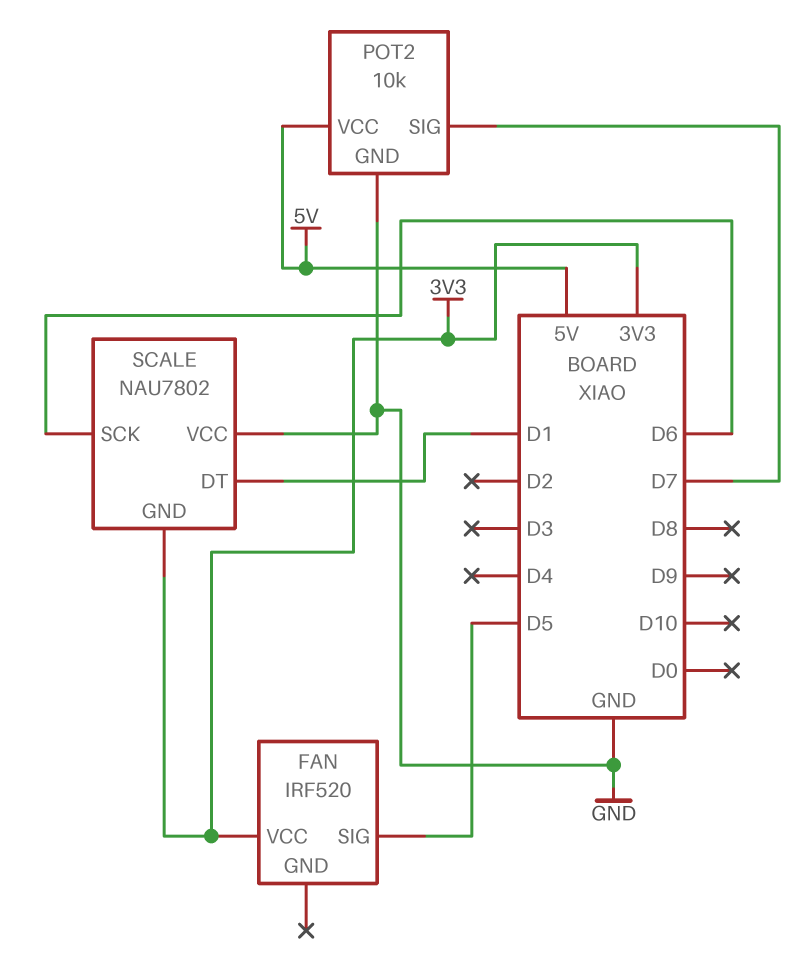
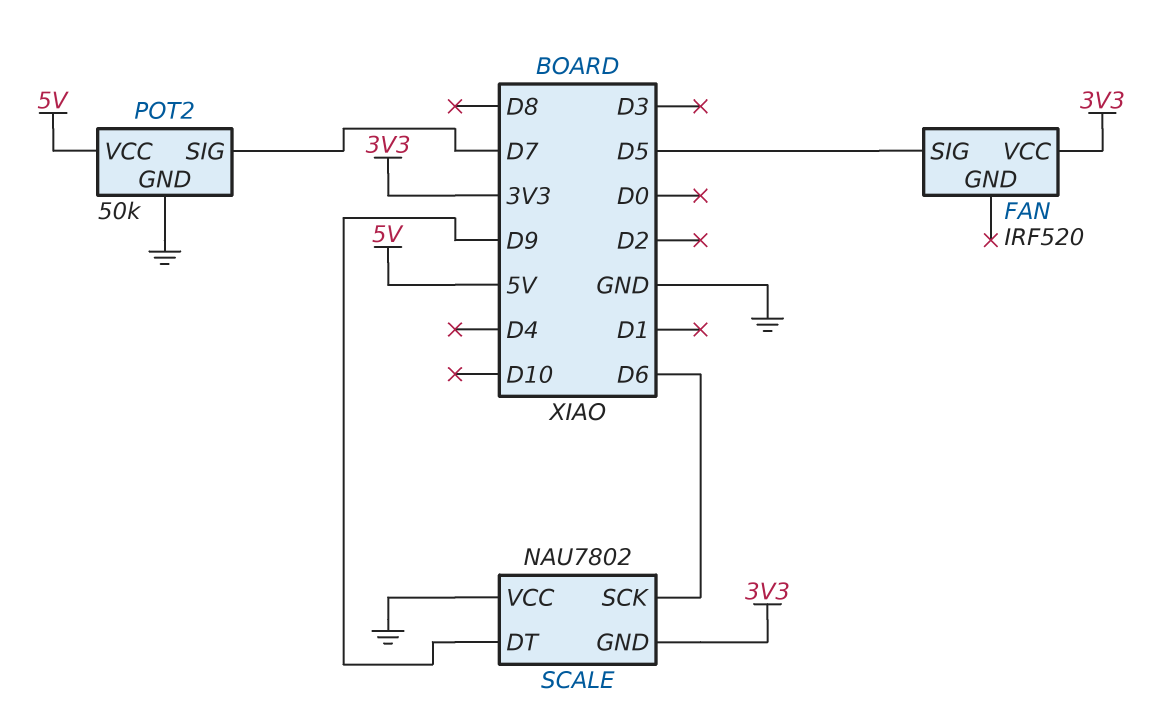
POT2: 10k -> 50k
SCALE pin DT: D1 -> D9

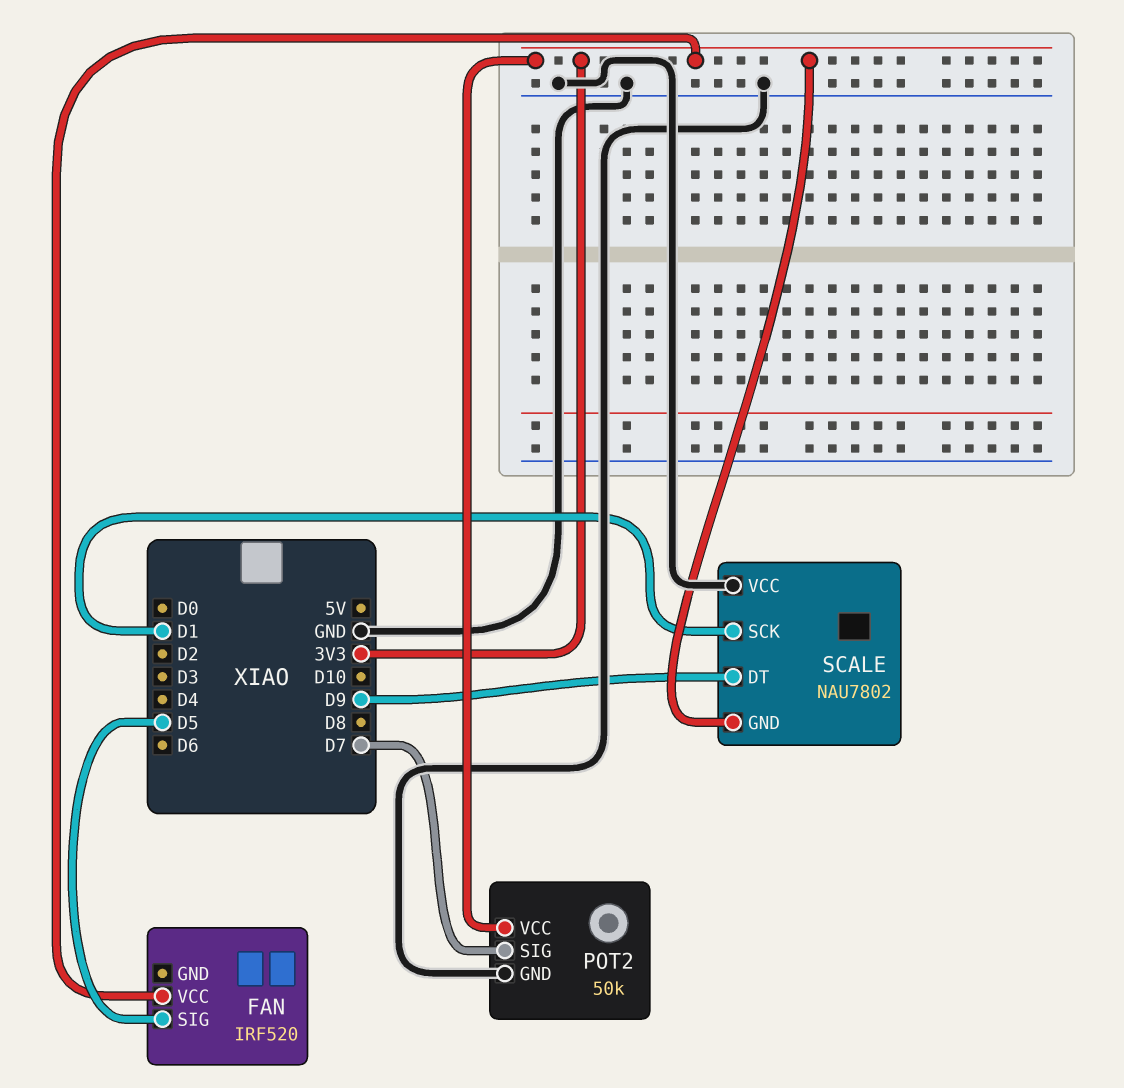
POT2 pin VCC: 5V -> 3V3
SCALE pin SCK: D6 -> D1

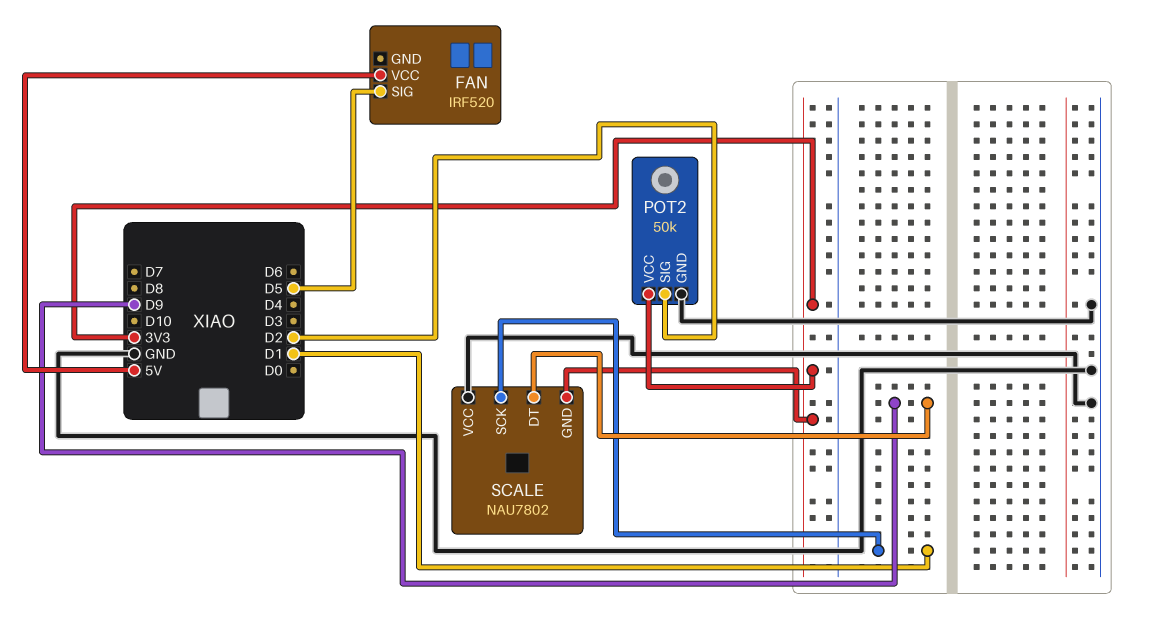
FAN pin VCC: 3V3 -> 5V
POT2 pin SIG: D7 -> D2

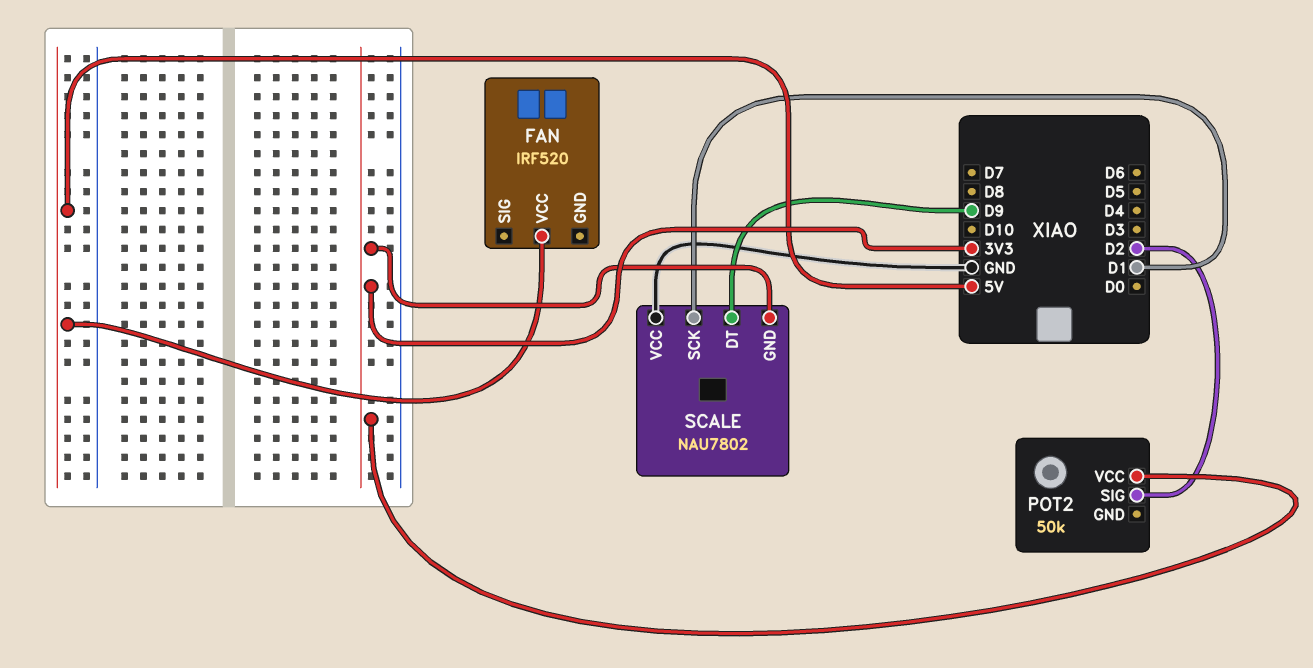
FAN pin SIG: D5 -> none
POT2 pin GND: GND -> none

